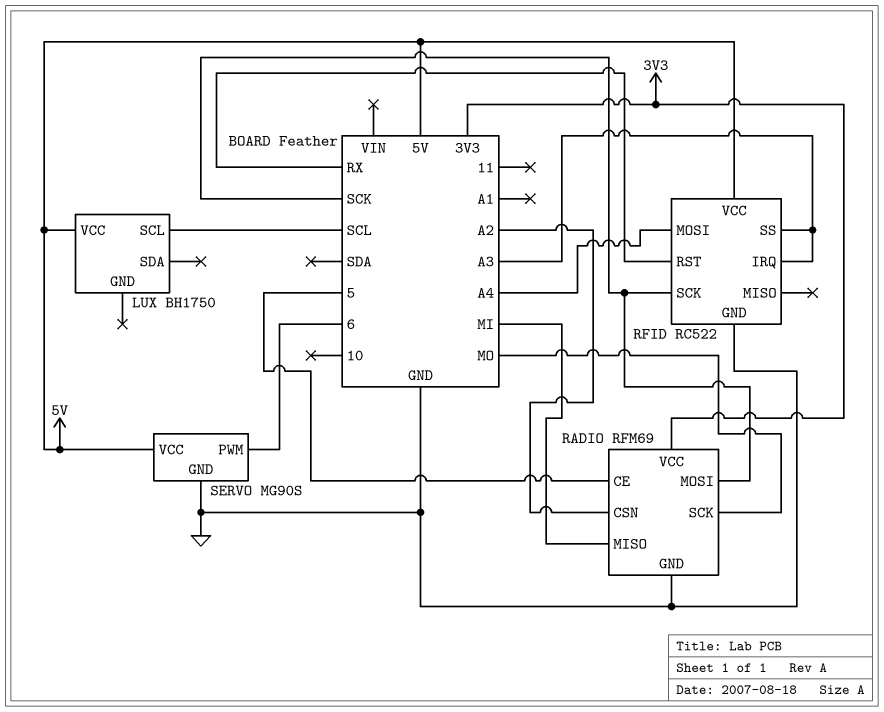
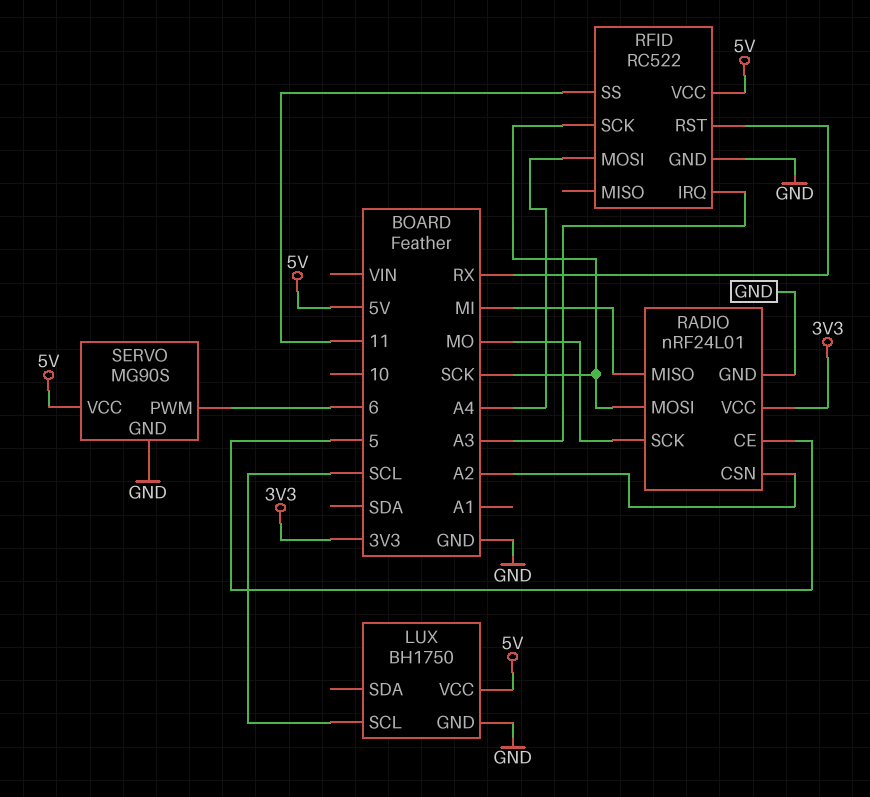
LUX pin GND: none -> GND
RADIO: RFM69 -> nRF24L01
RFID pin SS: A3 -> 11

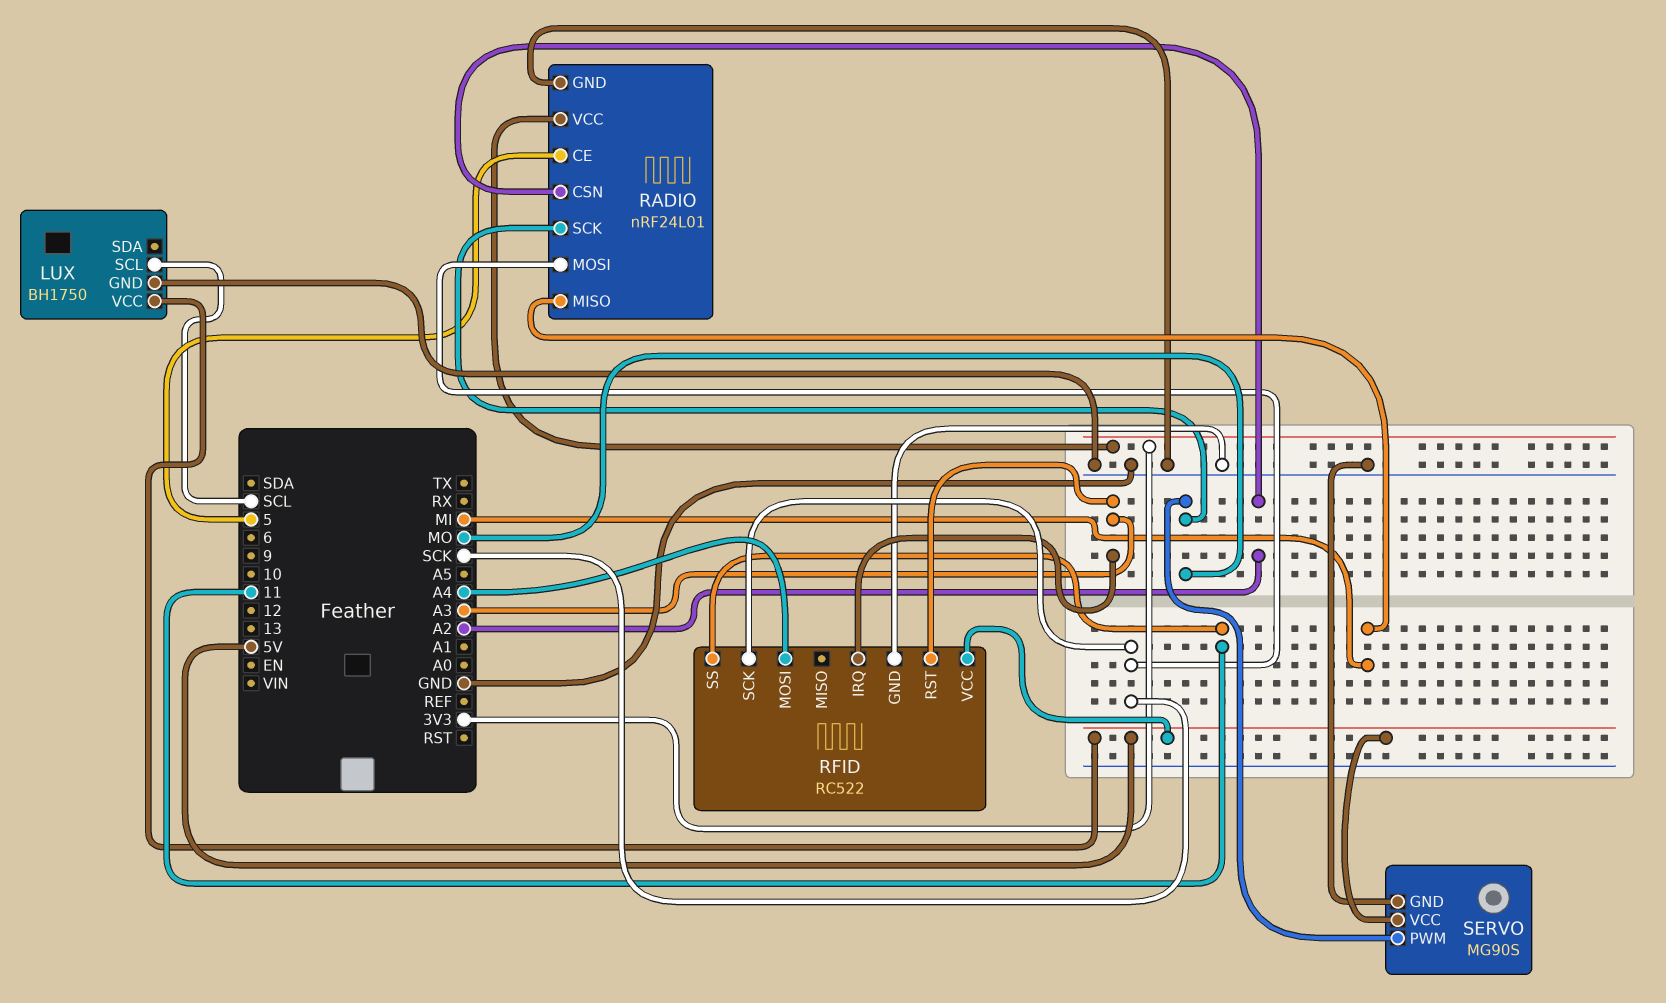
RFID pin RST: RX -> A3
SERVO pin PWM: 6 -> MO

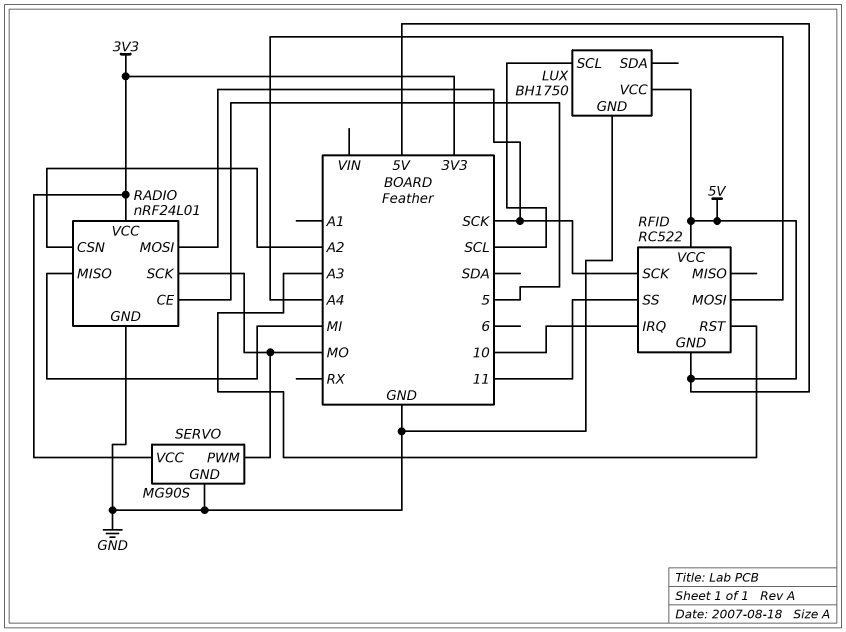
RFID pin GND: GND -> 5V
RFID pin IRQ: A3 -> 10
SERVO pin VCC: 5V -> 3V3

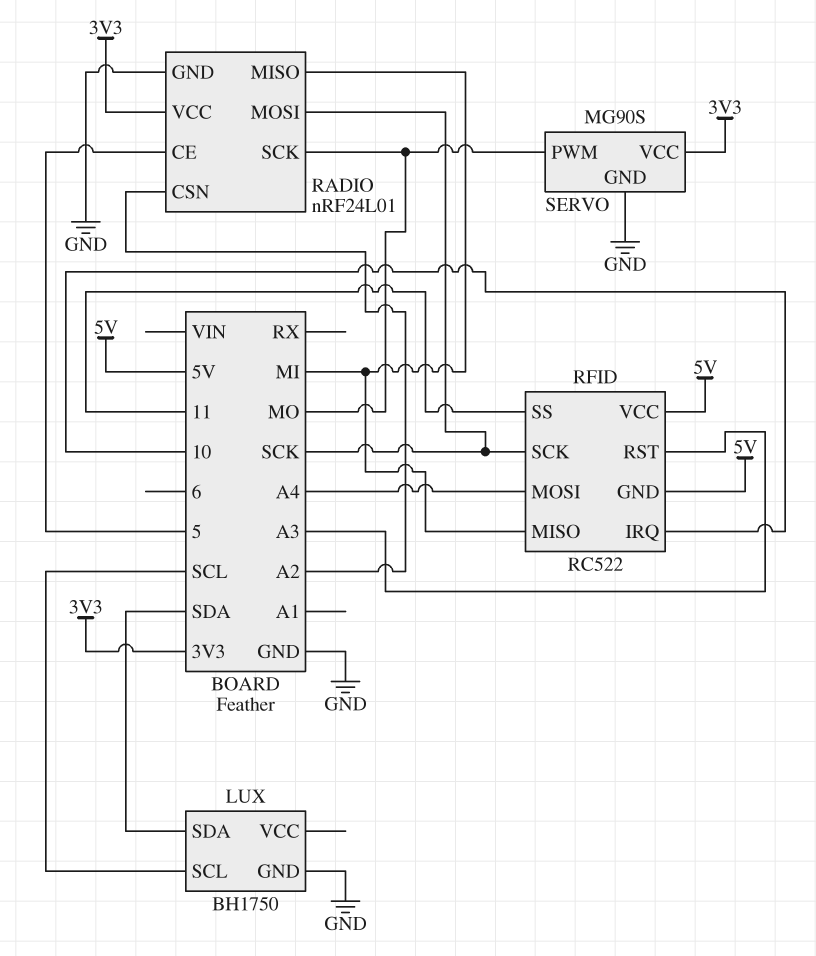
LUX pin SDA: none -> SDA
LUX pin VCC: 5V -> none
RFID pin MISO: none -> MI

